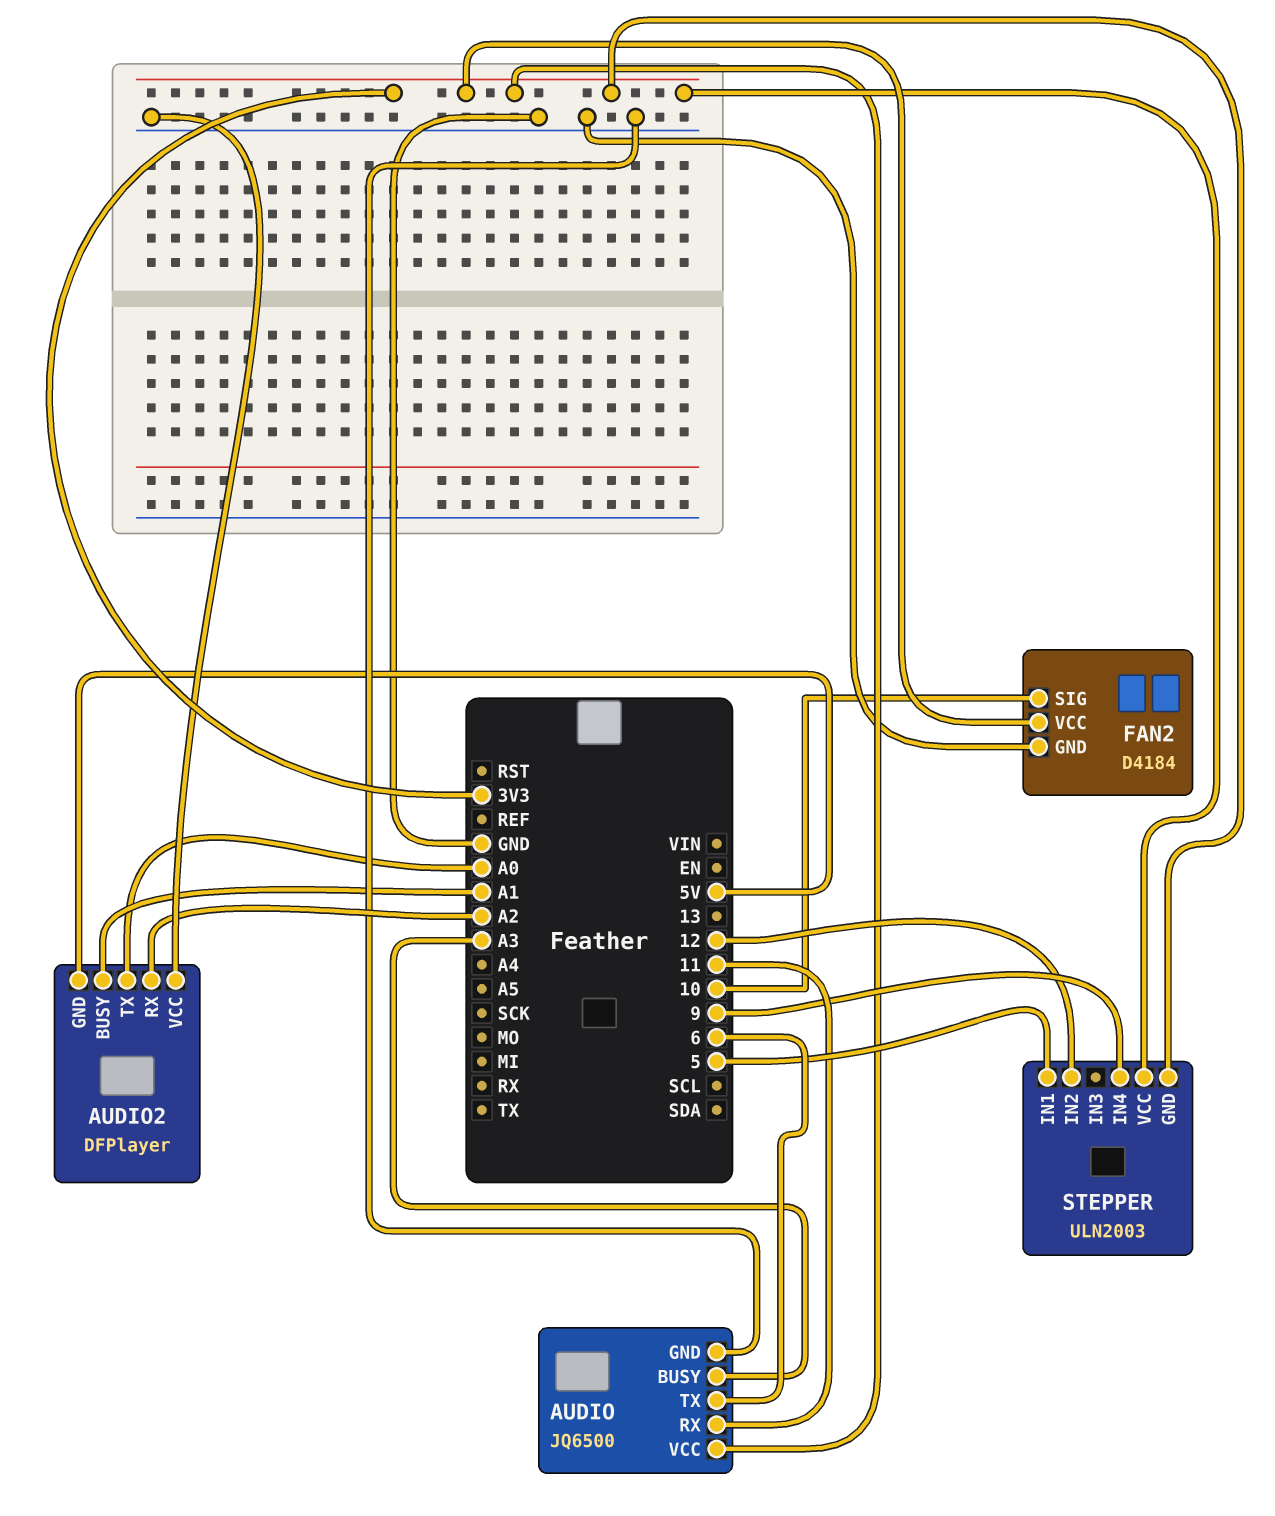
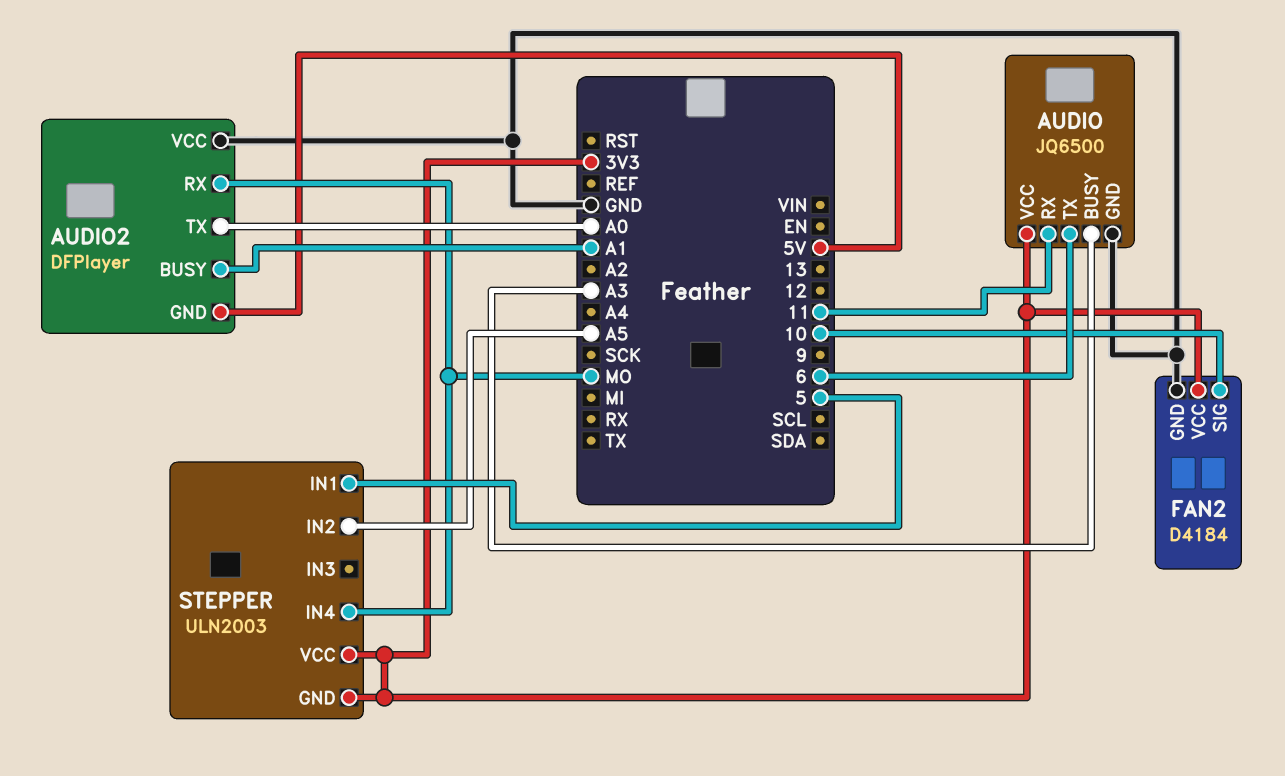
AUDIO2 pin RX: A2 -> MO
STEPPER pin IN2: 12 -> A5
STEPPER pin IN4: 9 -> MO

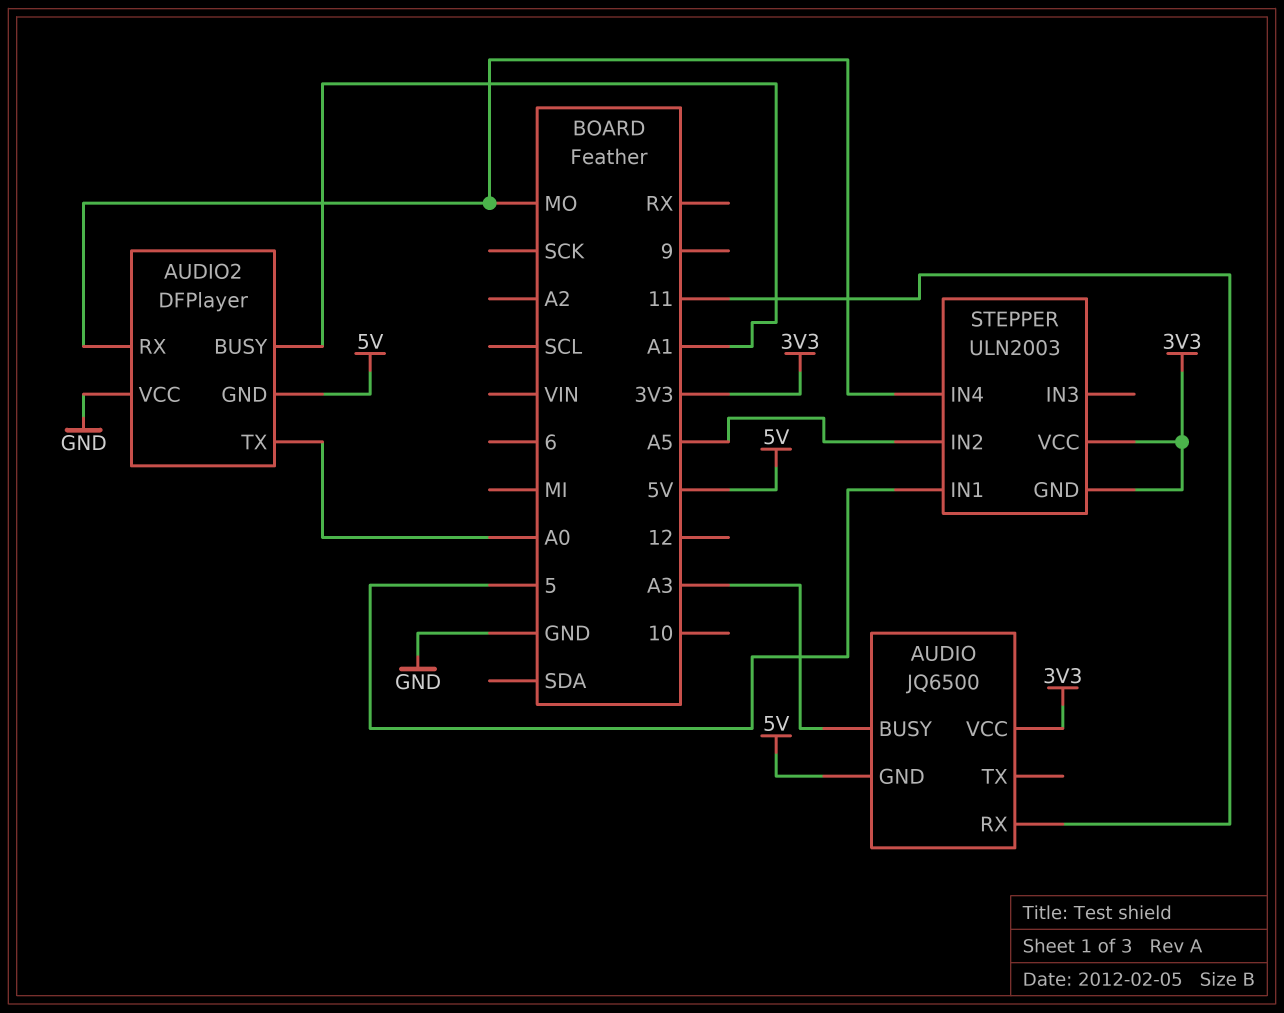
AUDIO pin GND: GND -> 5V
AUDIO pin TX: 6 -> none
FAN2: D4184 -> none
FAN2 pin GND: GND -> none
FAN2 pin SIG: 10 -> none
FAN2 pin VCC: 3V3 -> none

